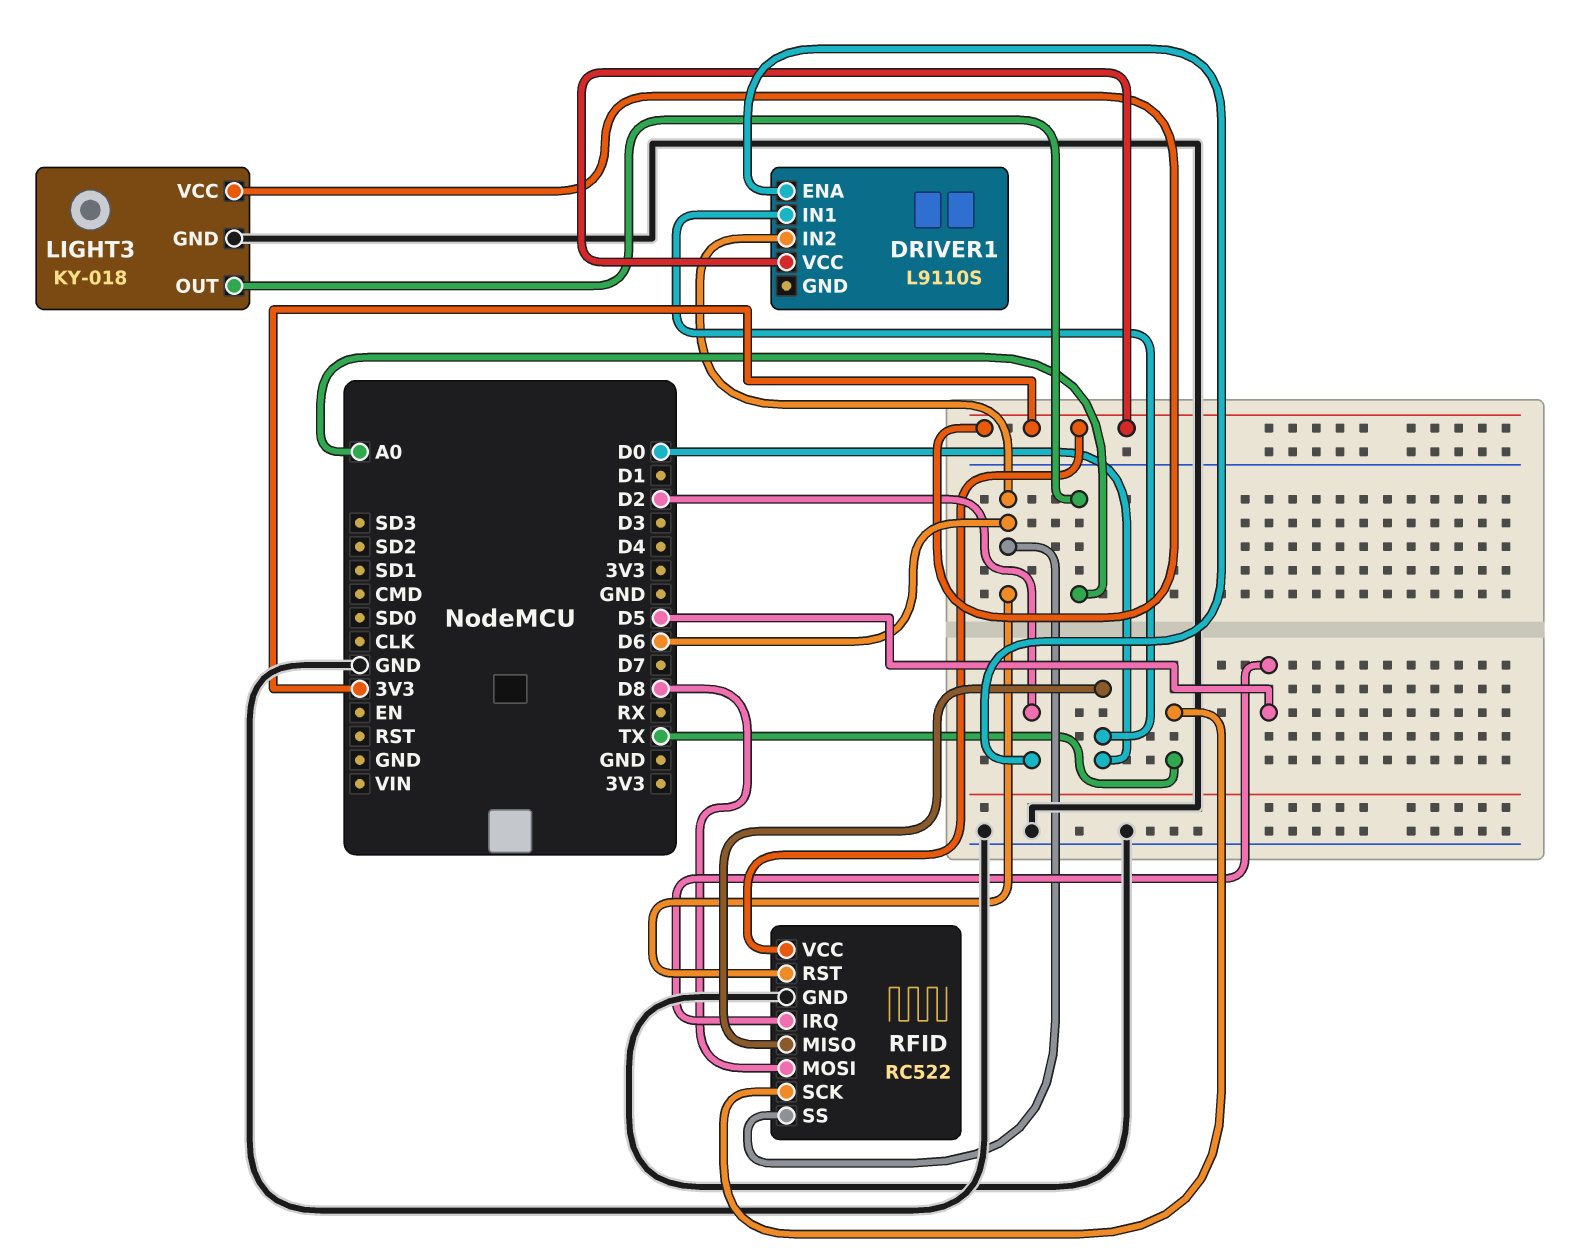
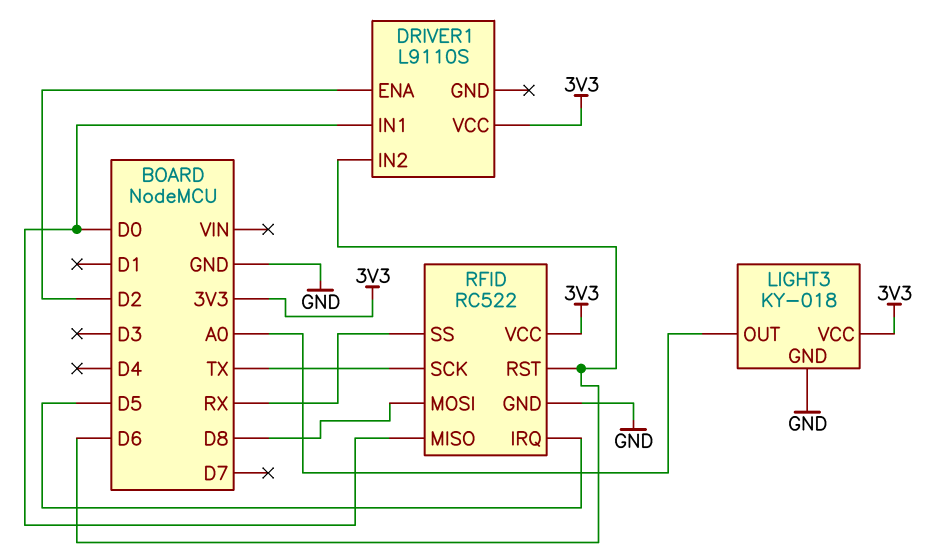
RFID pin SS: D6 -> RX

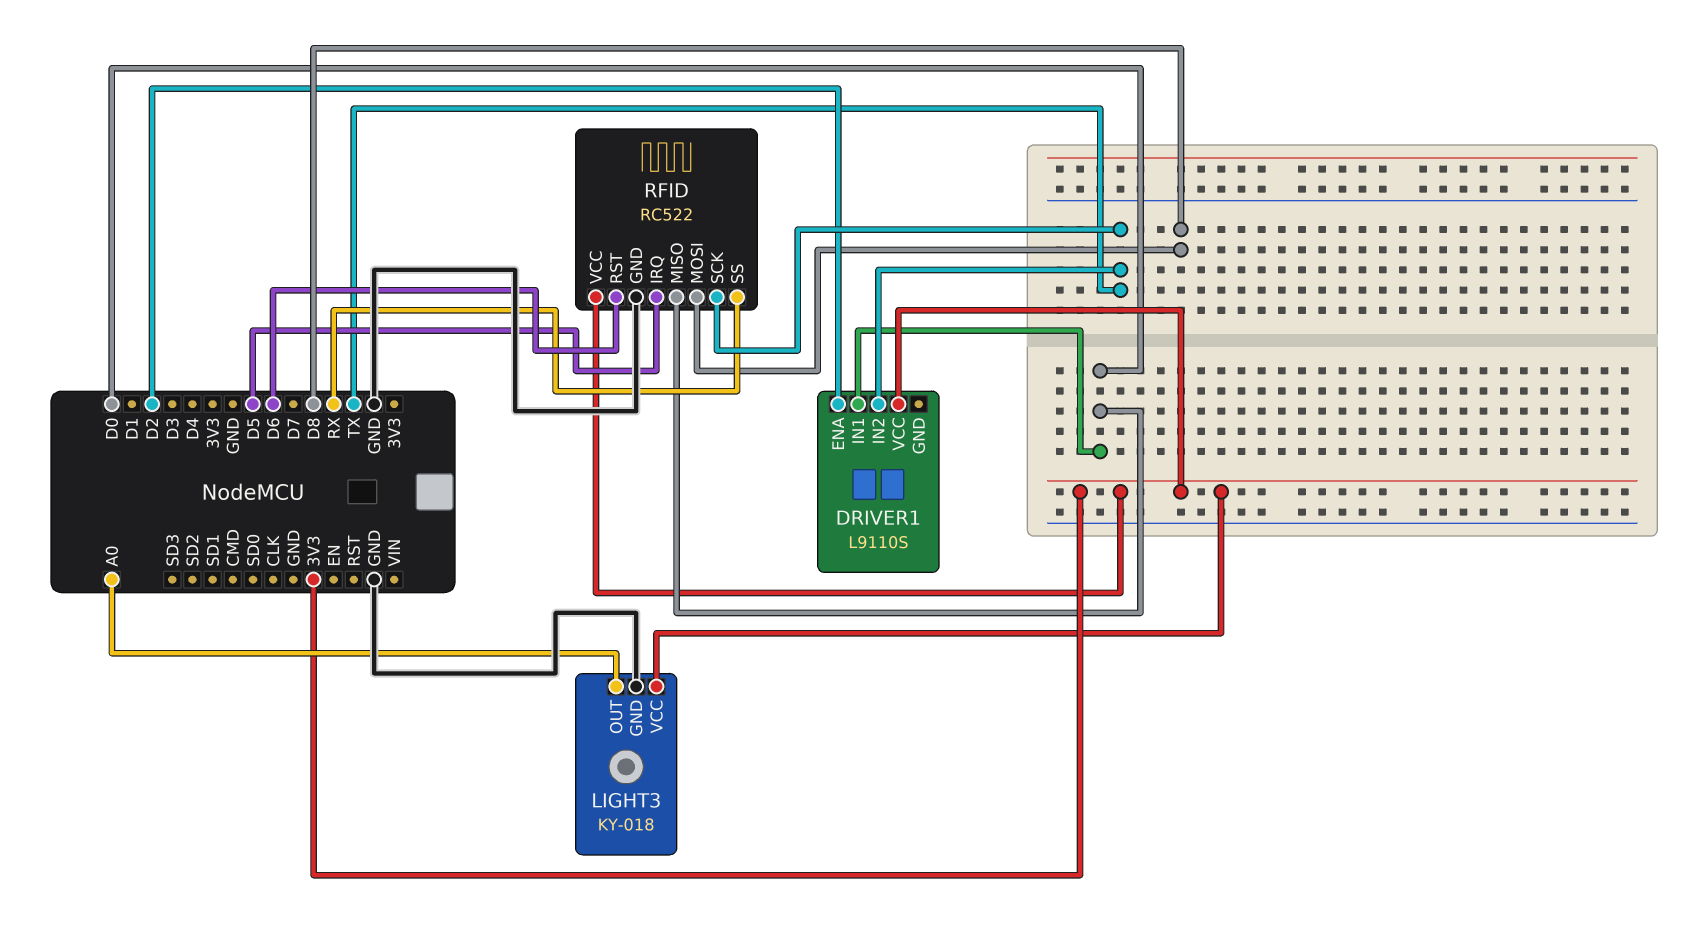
DRIVER1 pin IN2: D6 -> TX

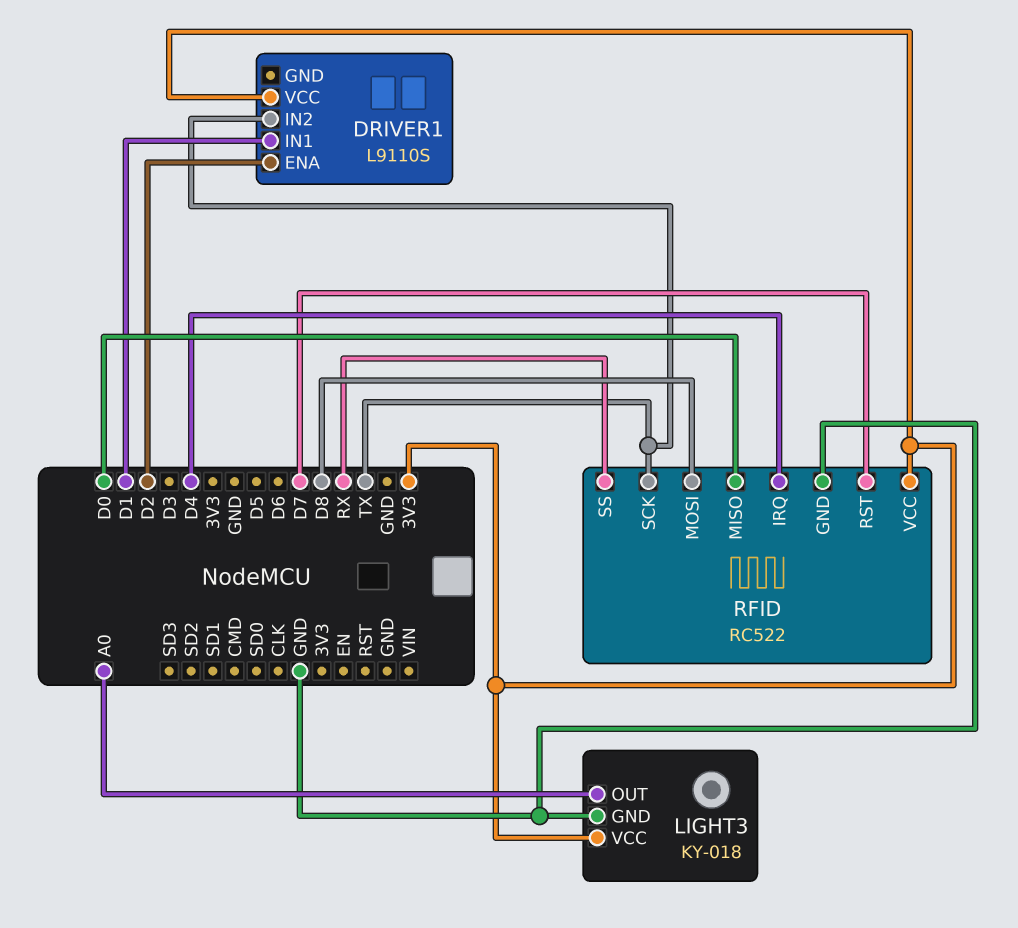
DRIVER1 pin IN1: D0 -> D1
RFID pin IRQ: D5 -> D4
RFID pin RST: D6 -> D7

